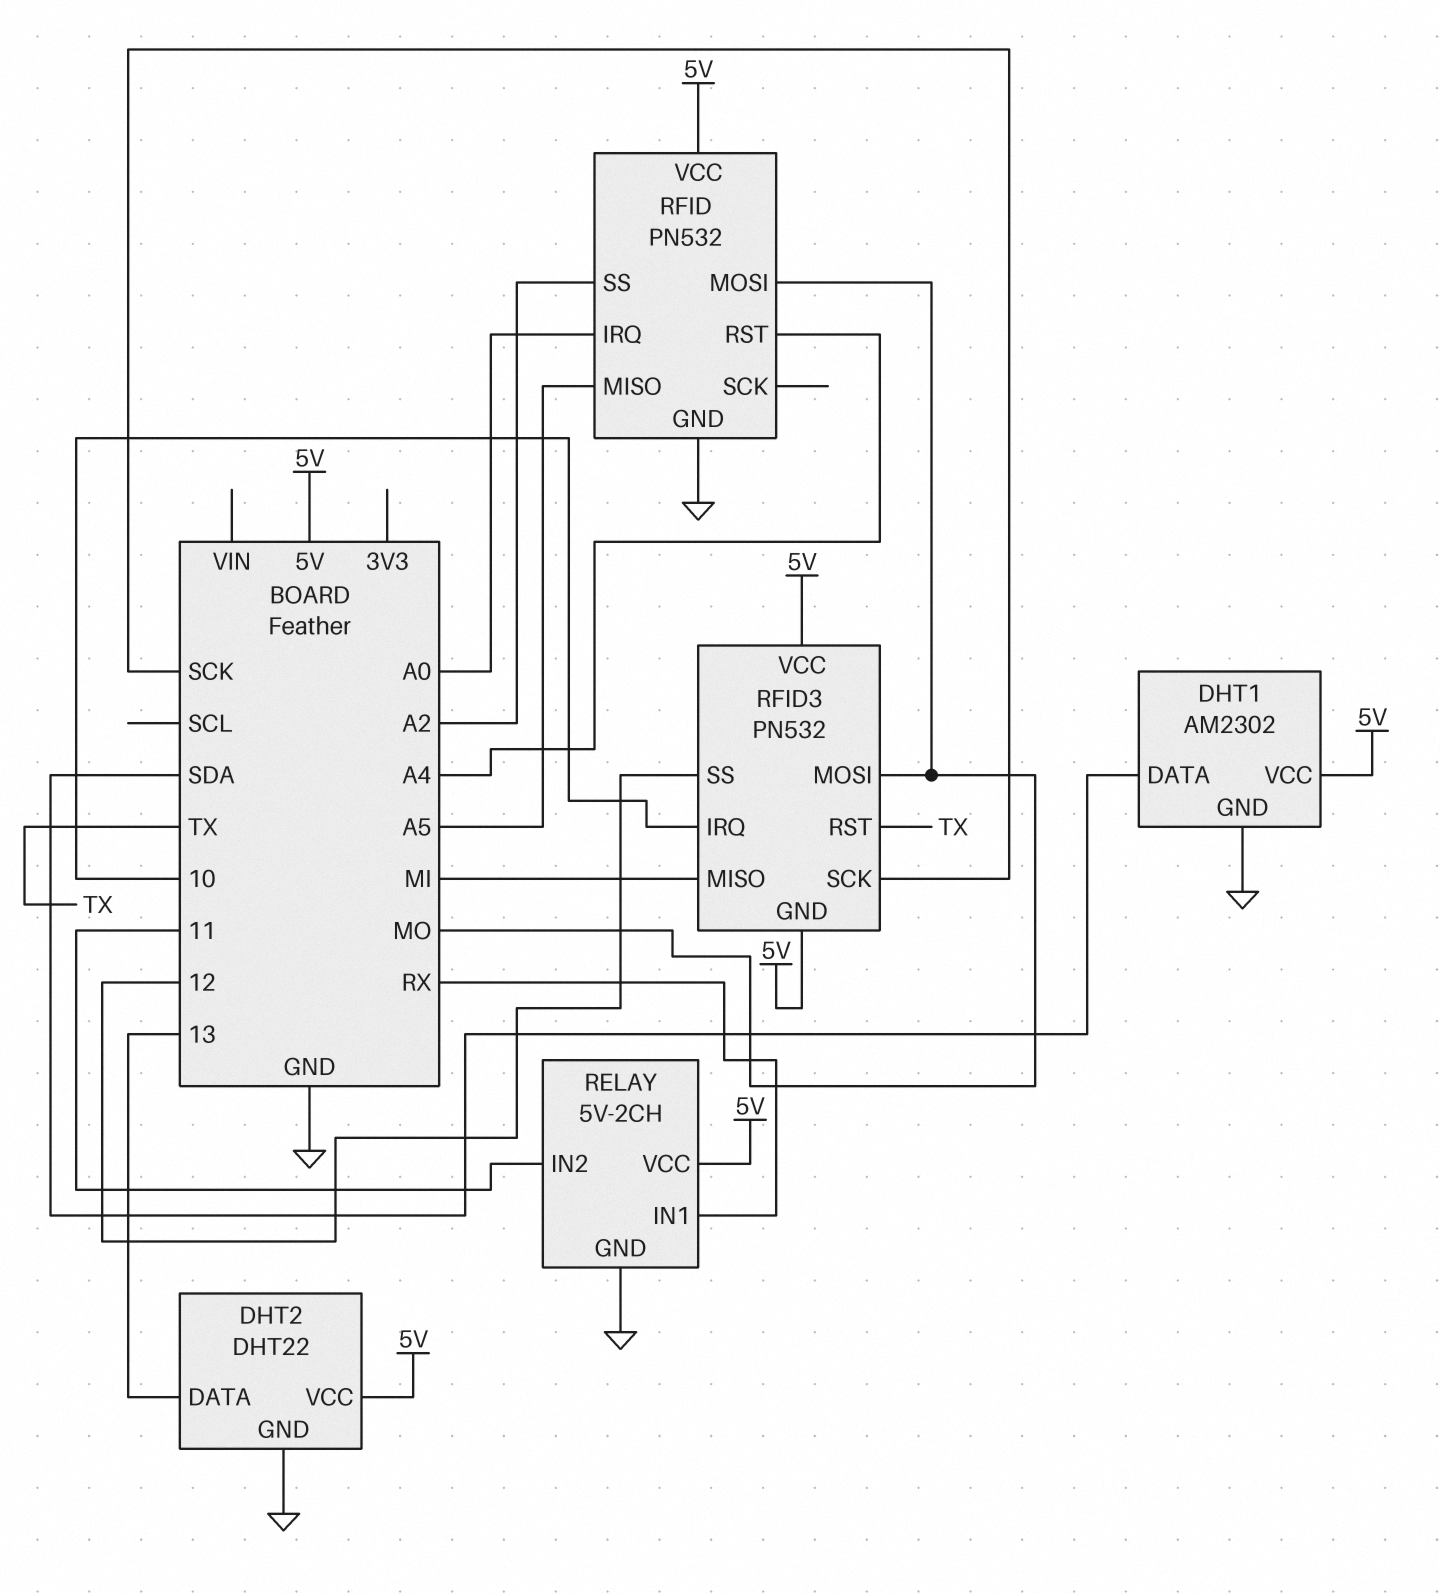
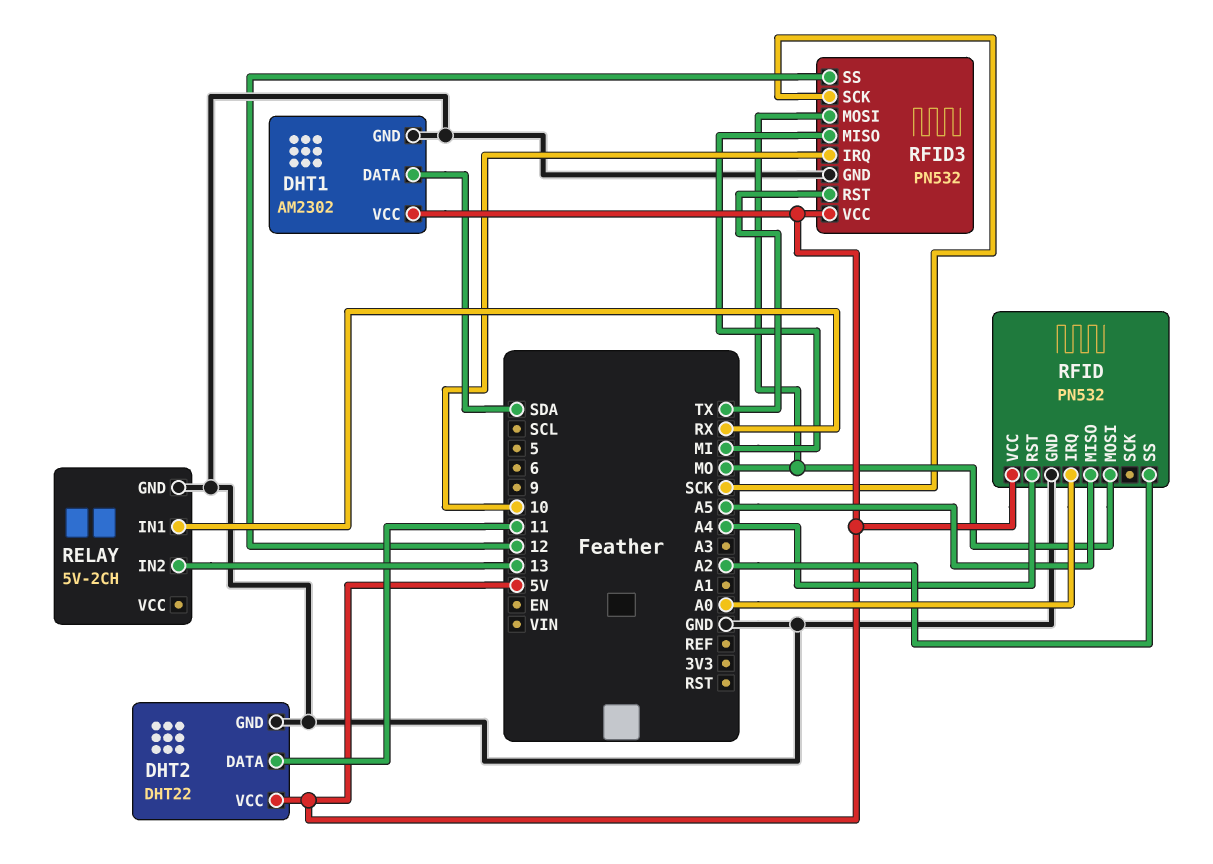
DHT2 pin DATA: 13 -> 11
RELAY pin IN2: 11 -> 13
RELAY pin VCC: 5V -> none
RFID3 pin GND: 5V -> GND

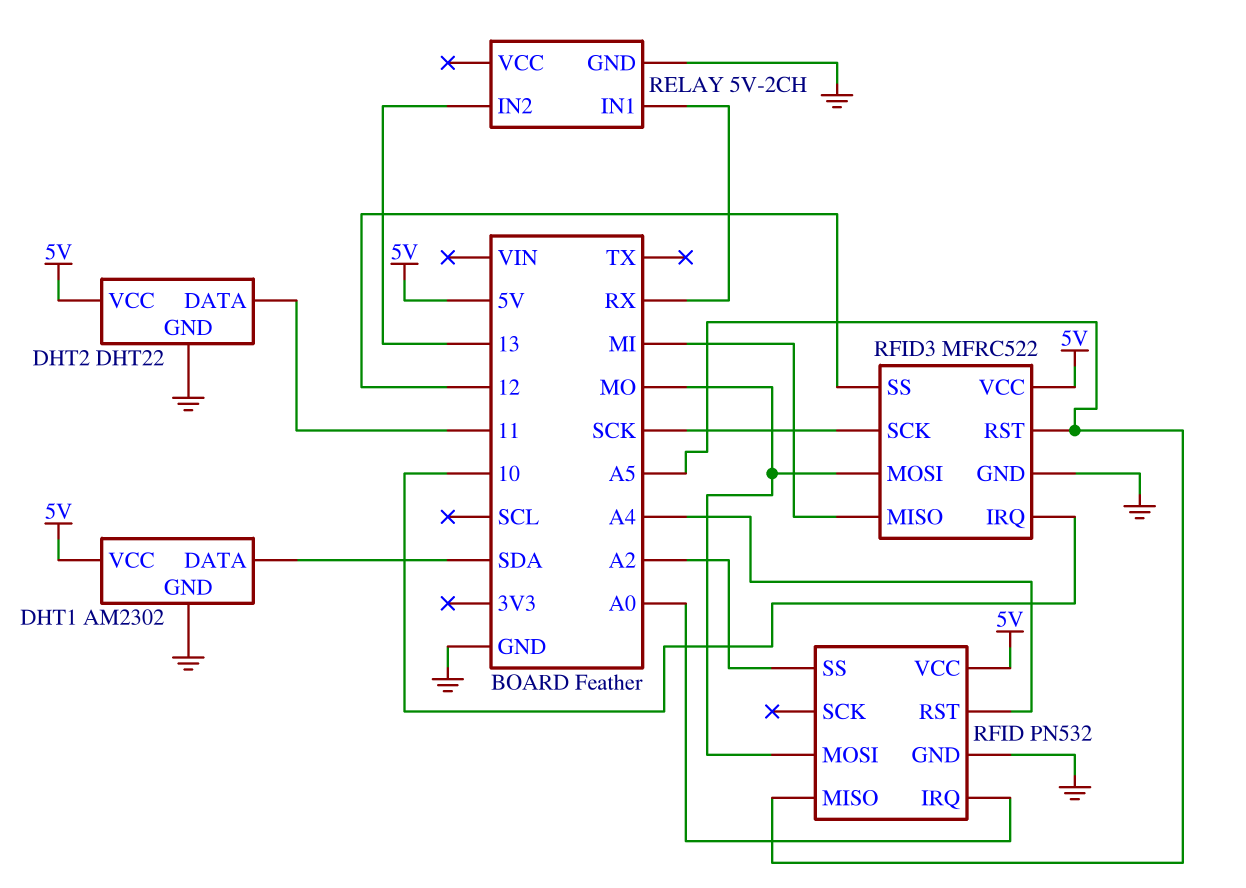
RFID3: PN532 -> MFRC522
RFID3 pin RST: TX -> A5

